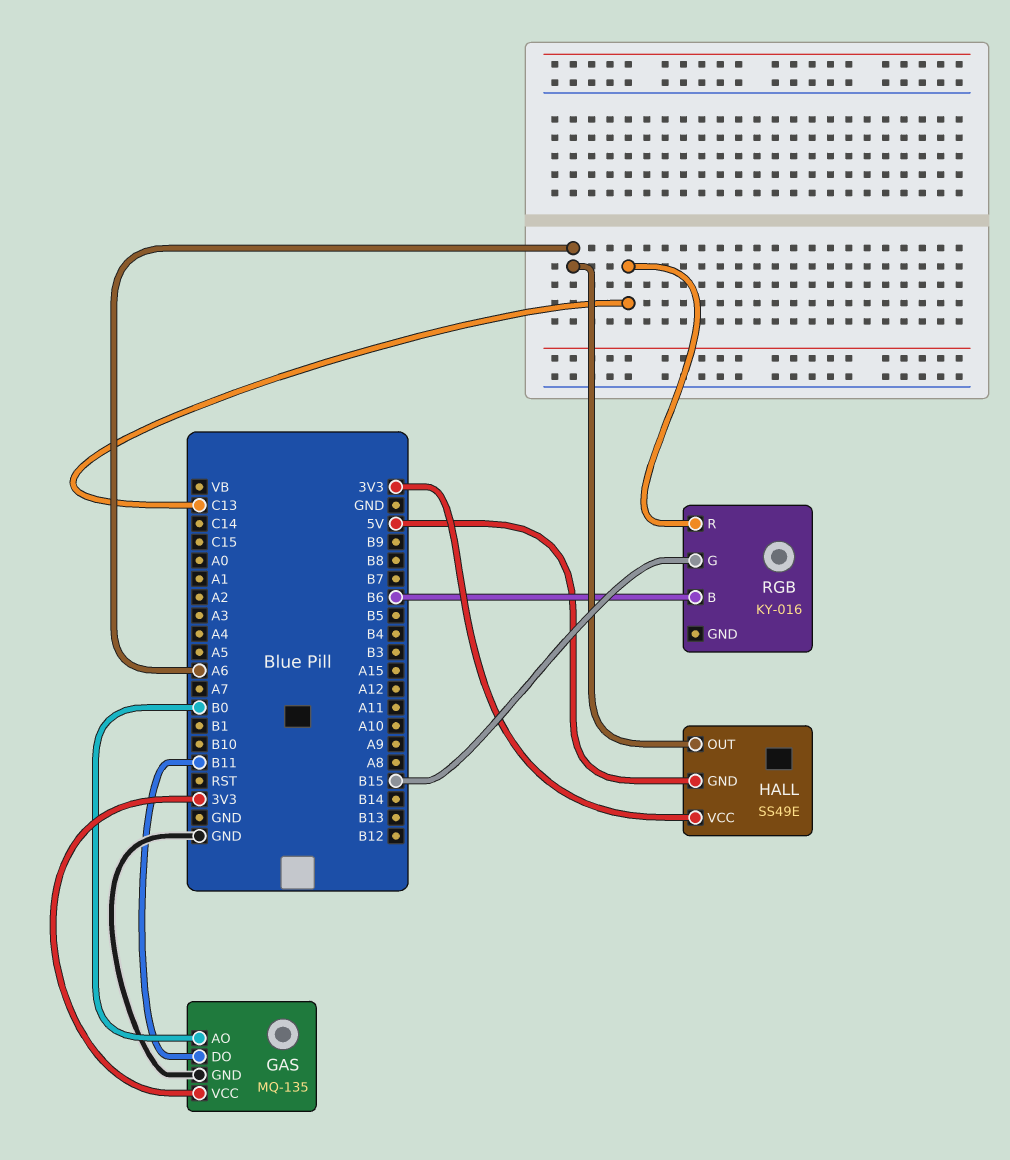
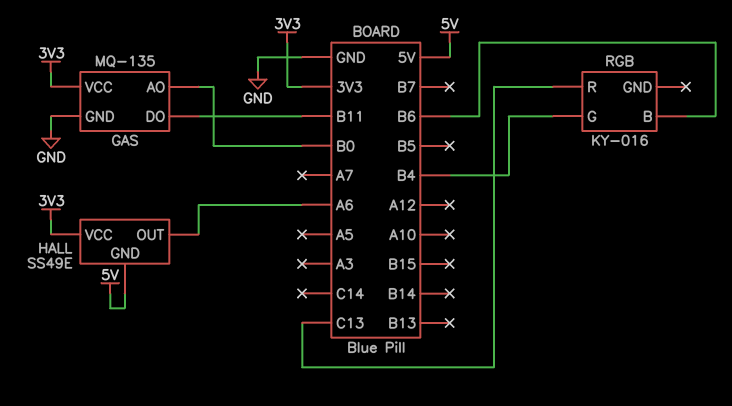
RGB pin G: B15 -> B4

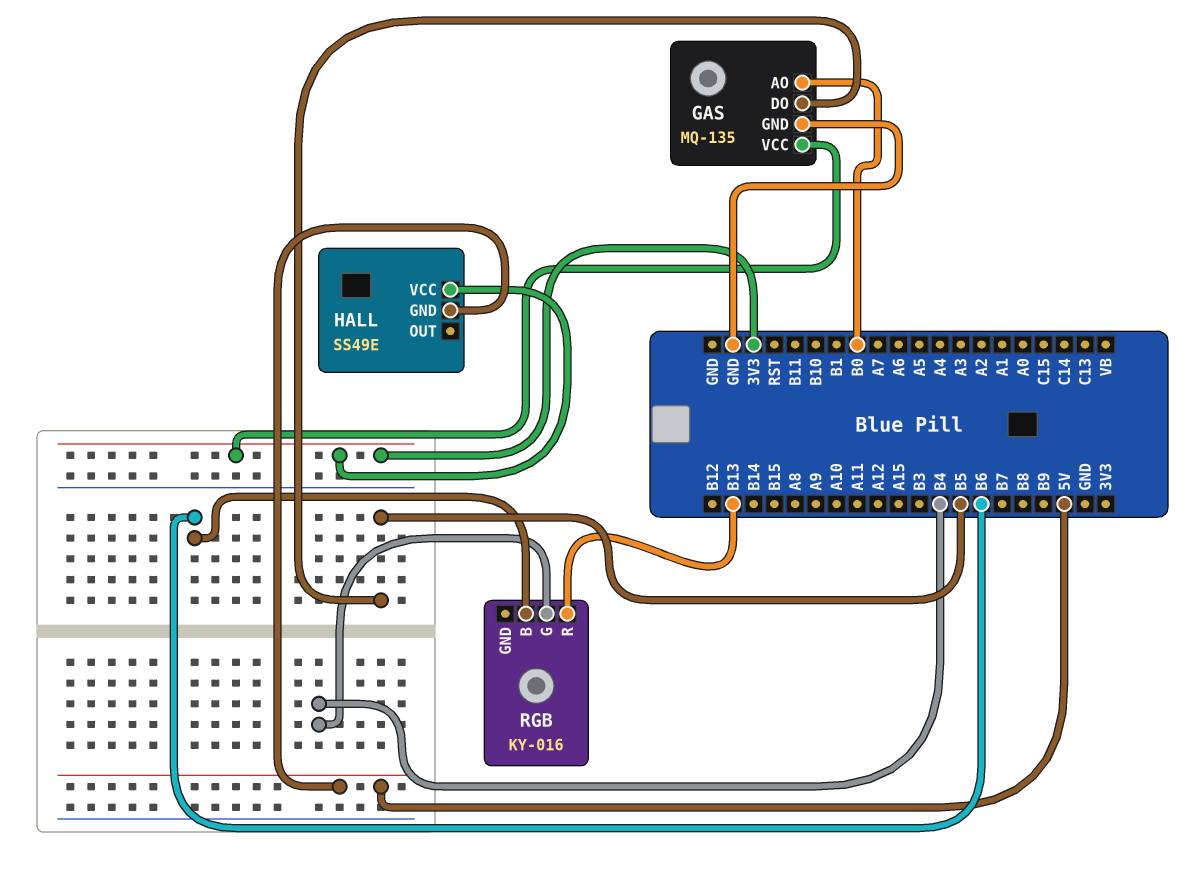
GAS pin DO: B11 -> B5
HALL pin OUT: A6 -> none
RGB pin R: C13 -> B13

